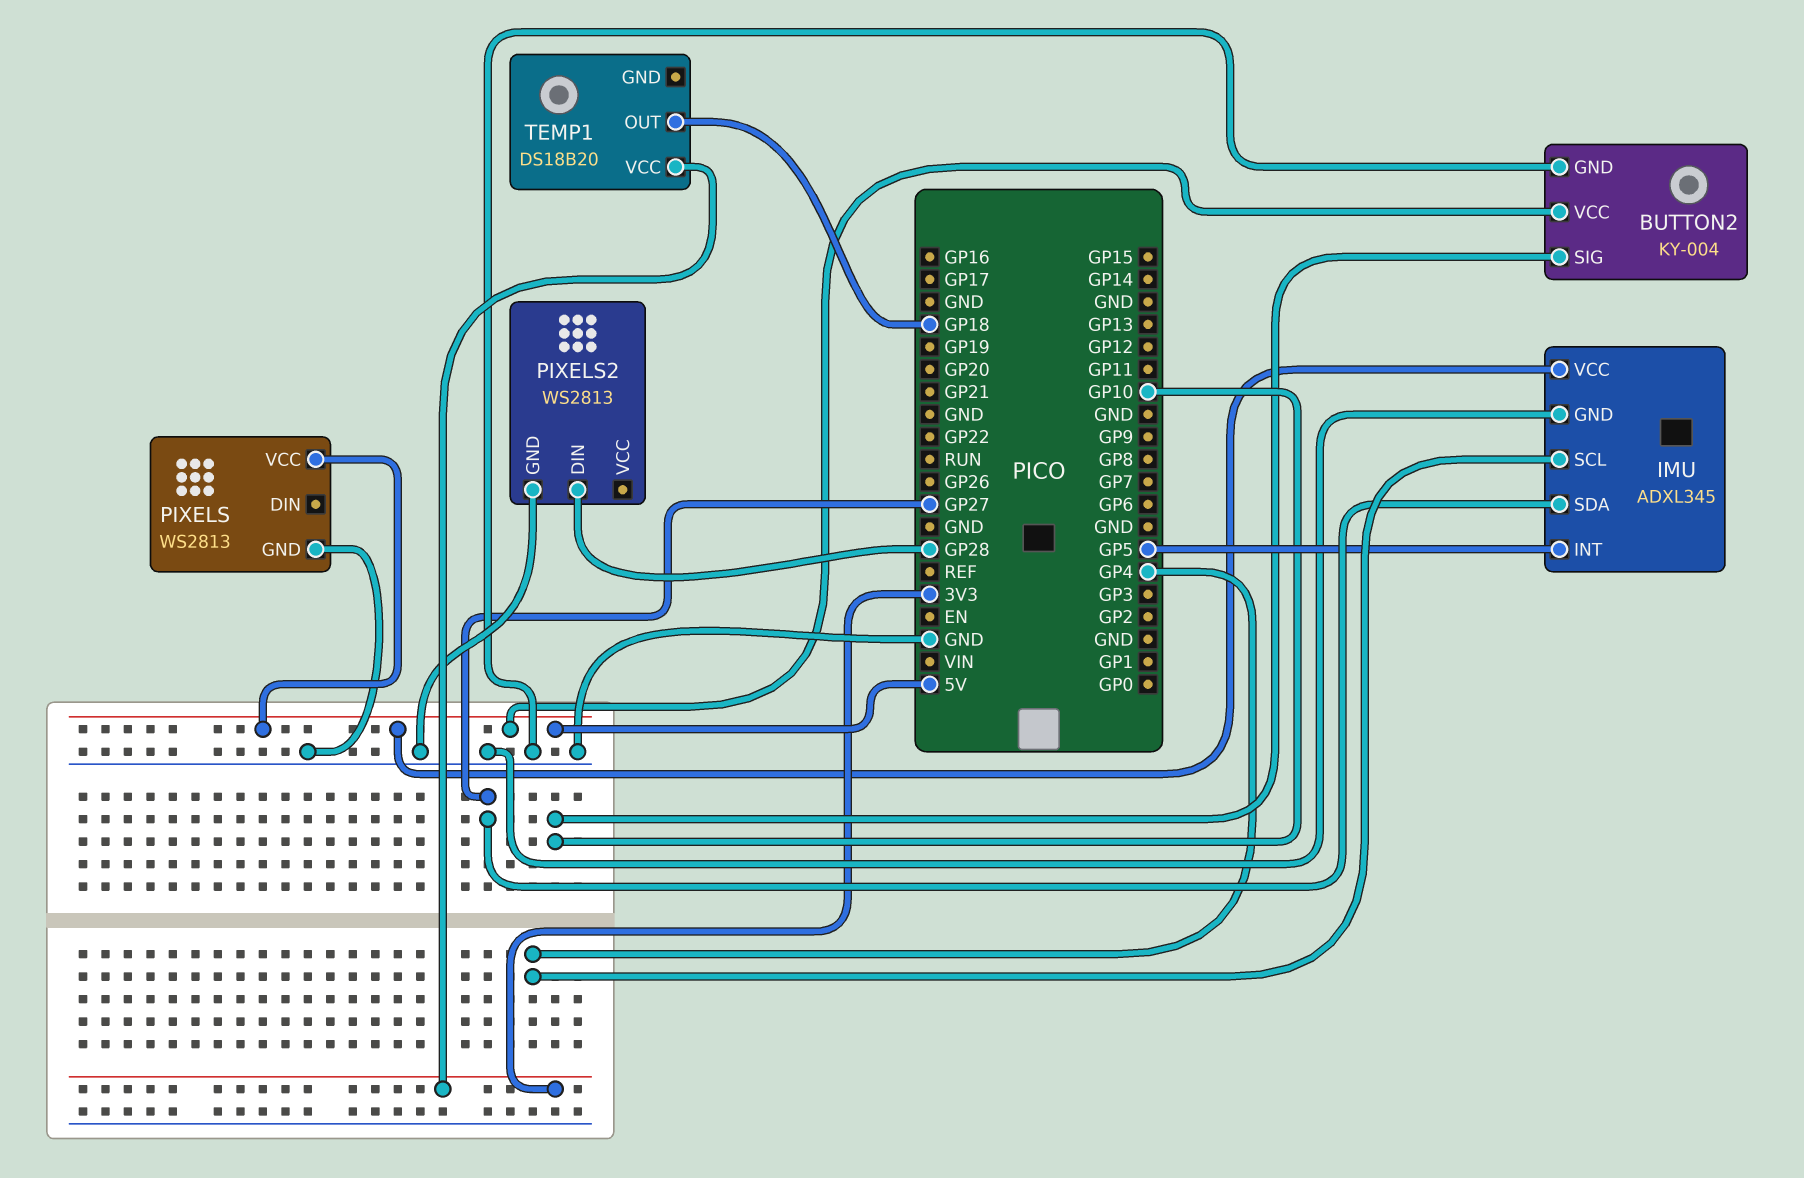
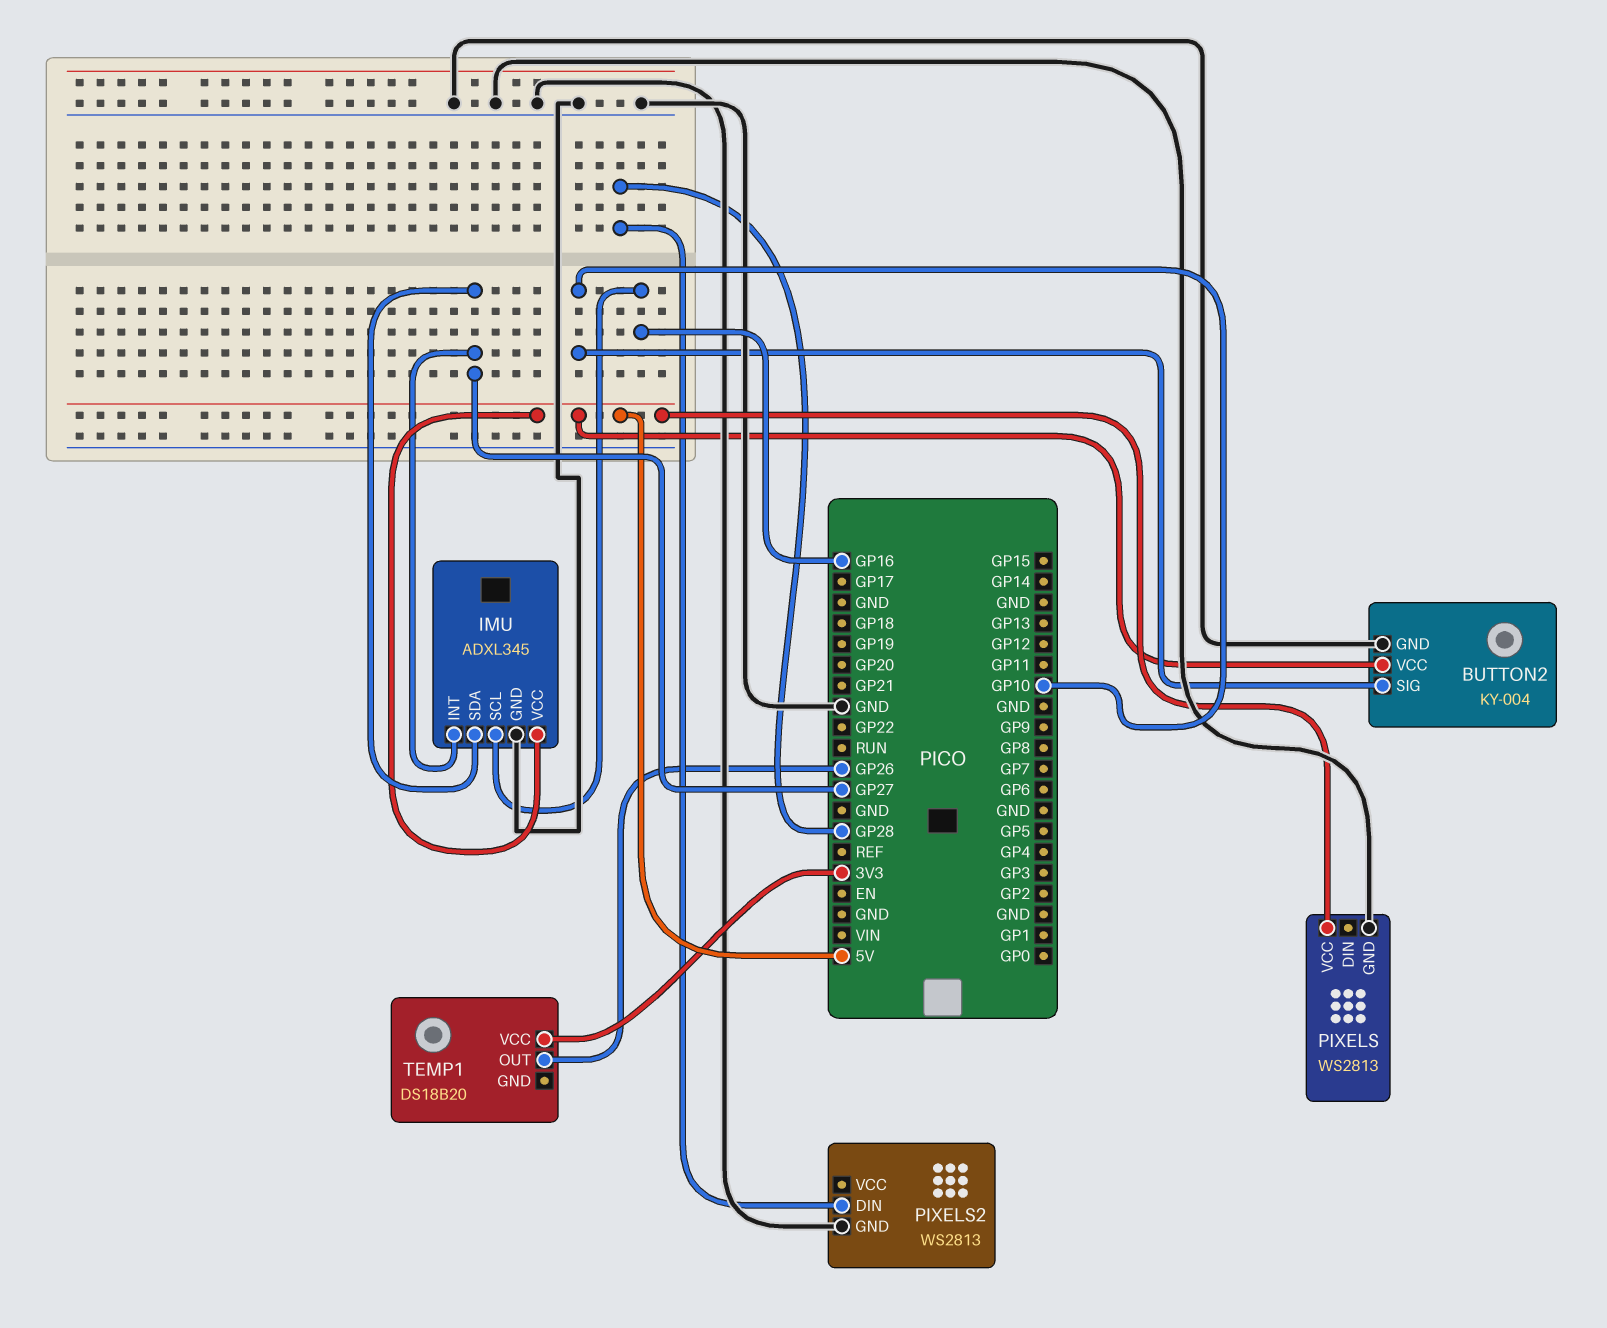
IMU pin INT: GP5 -> GP27
IMU pin SCL: GP4 -> GP16
TEMP1 pin OUT: GP18 -> GP26

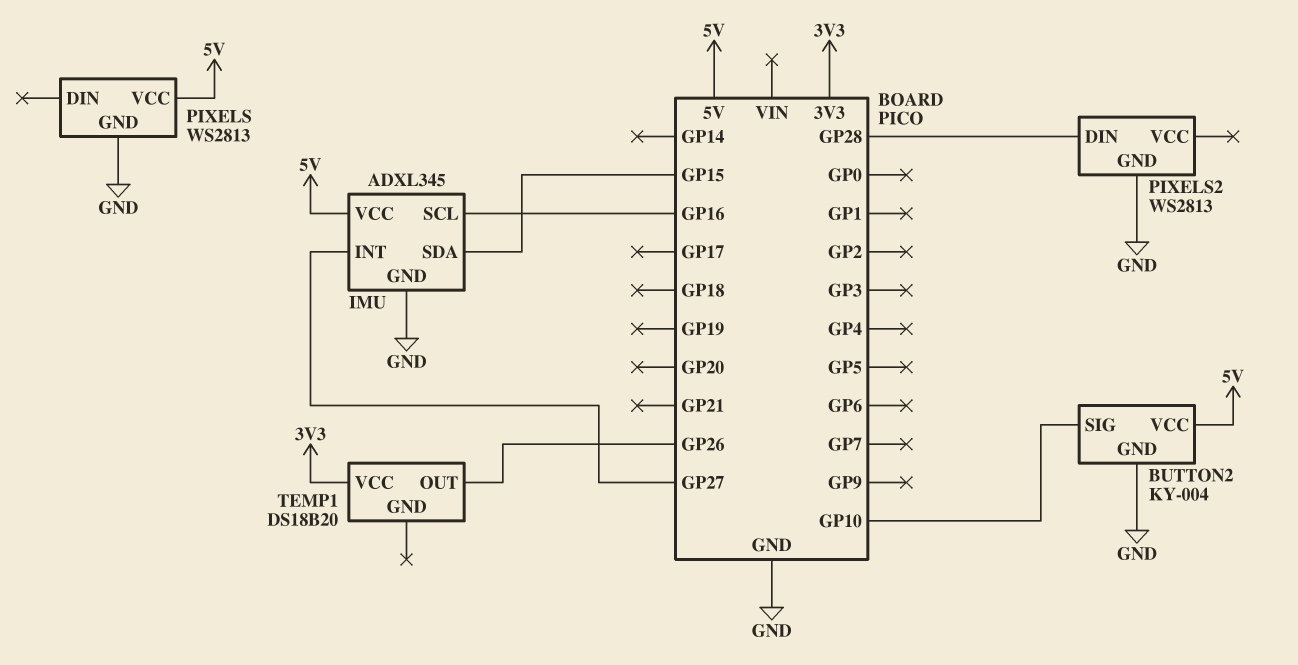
IMU pin SDA: GP27 -> GP15

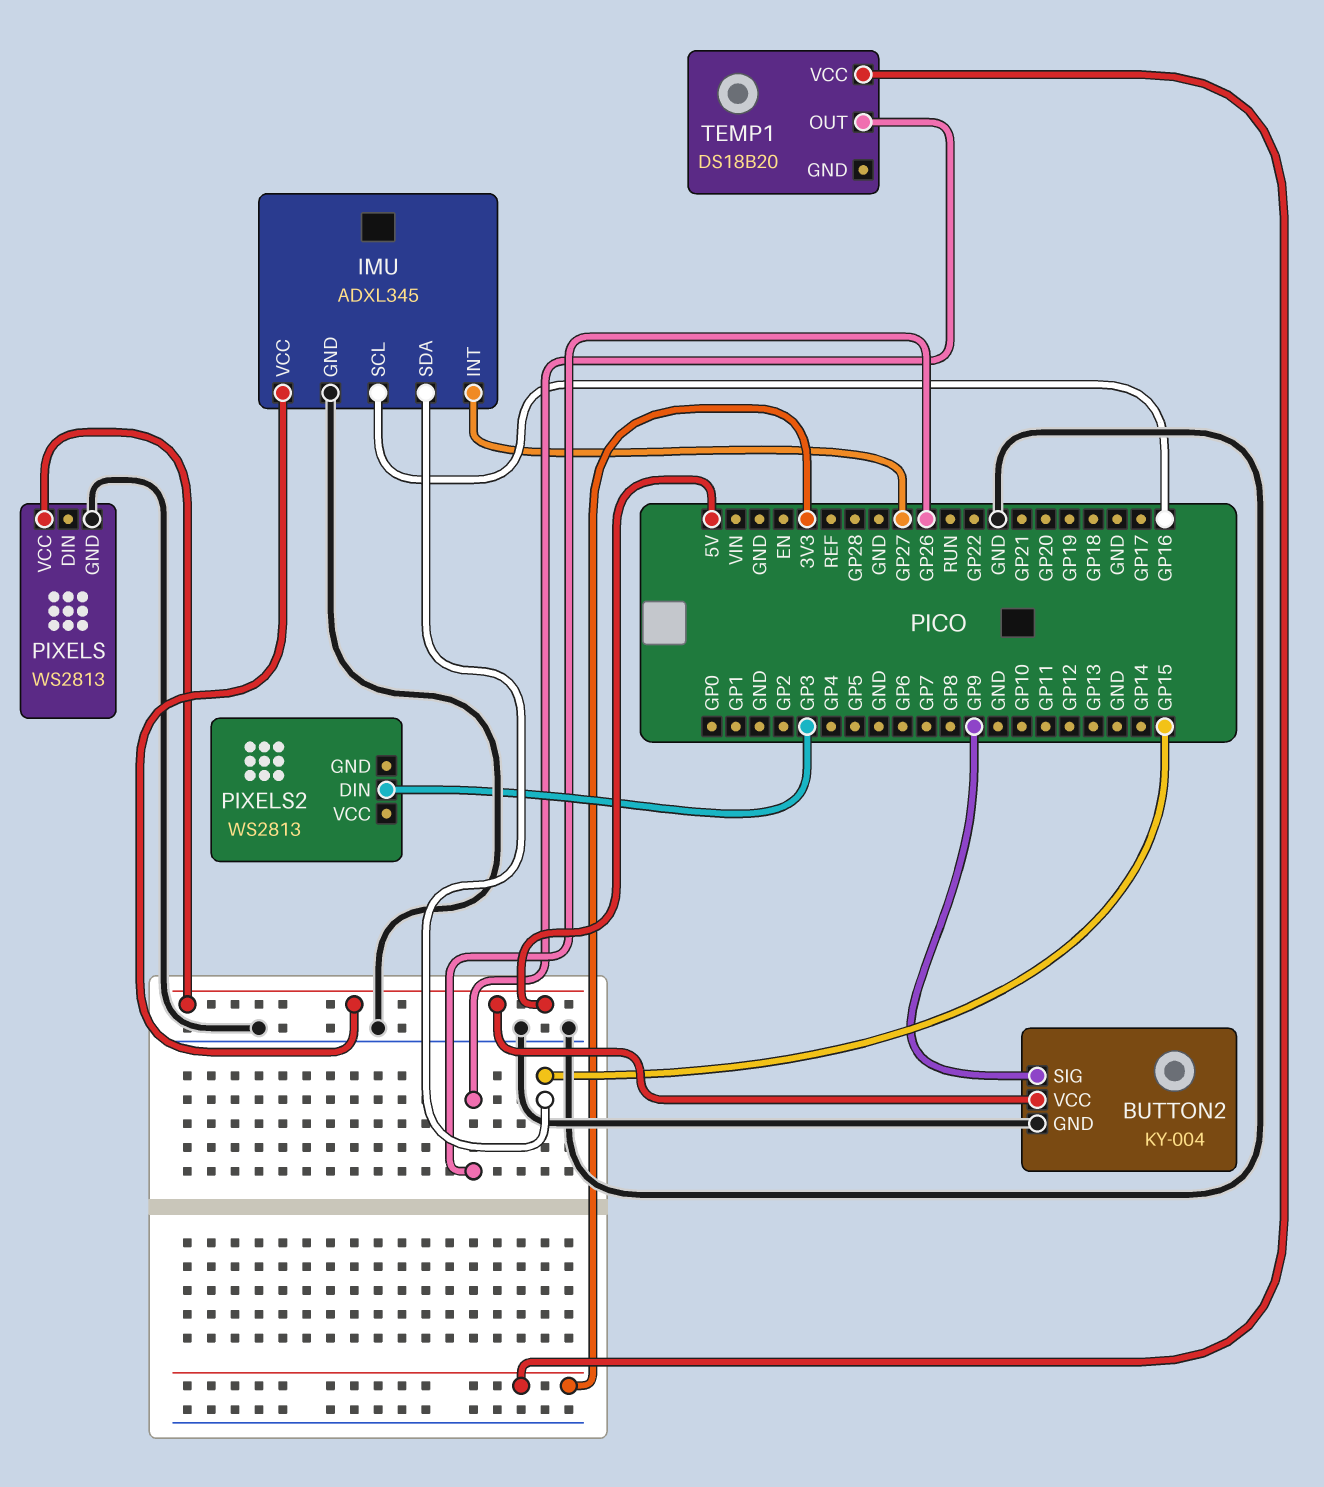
BUTTON2 pin SIG: GP10 -> GP9
PIXELS2 pin DIN: GP28 -> GP3
PIXELS2 pin GND: GND -> none

